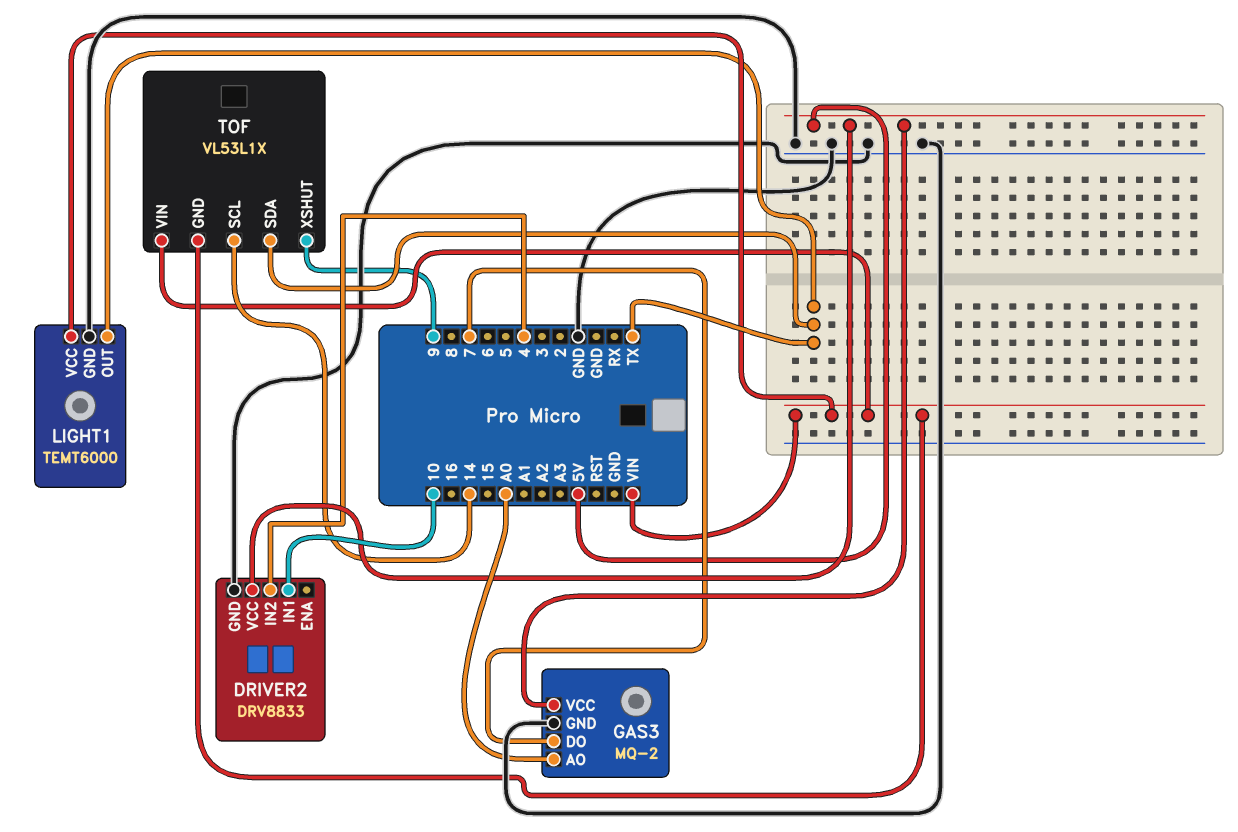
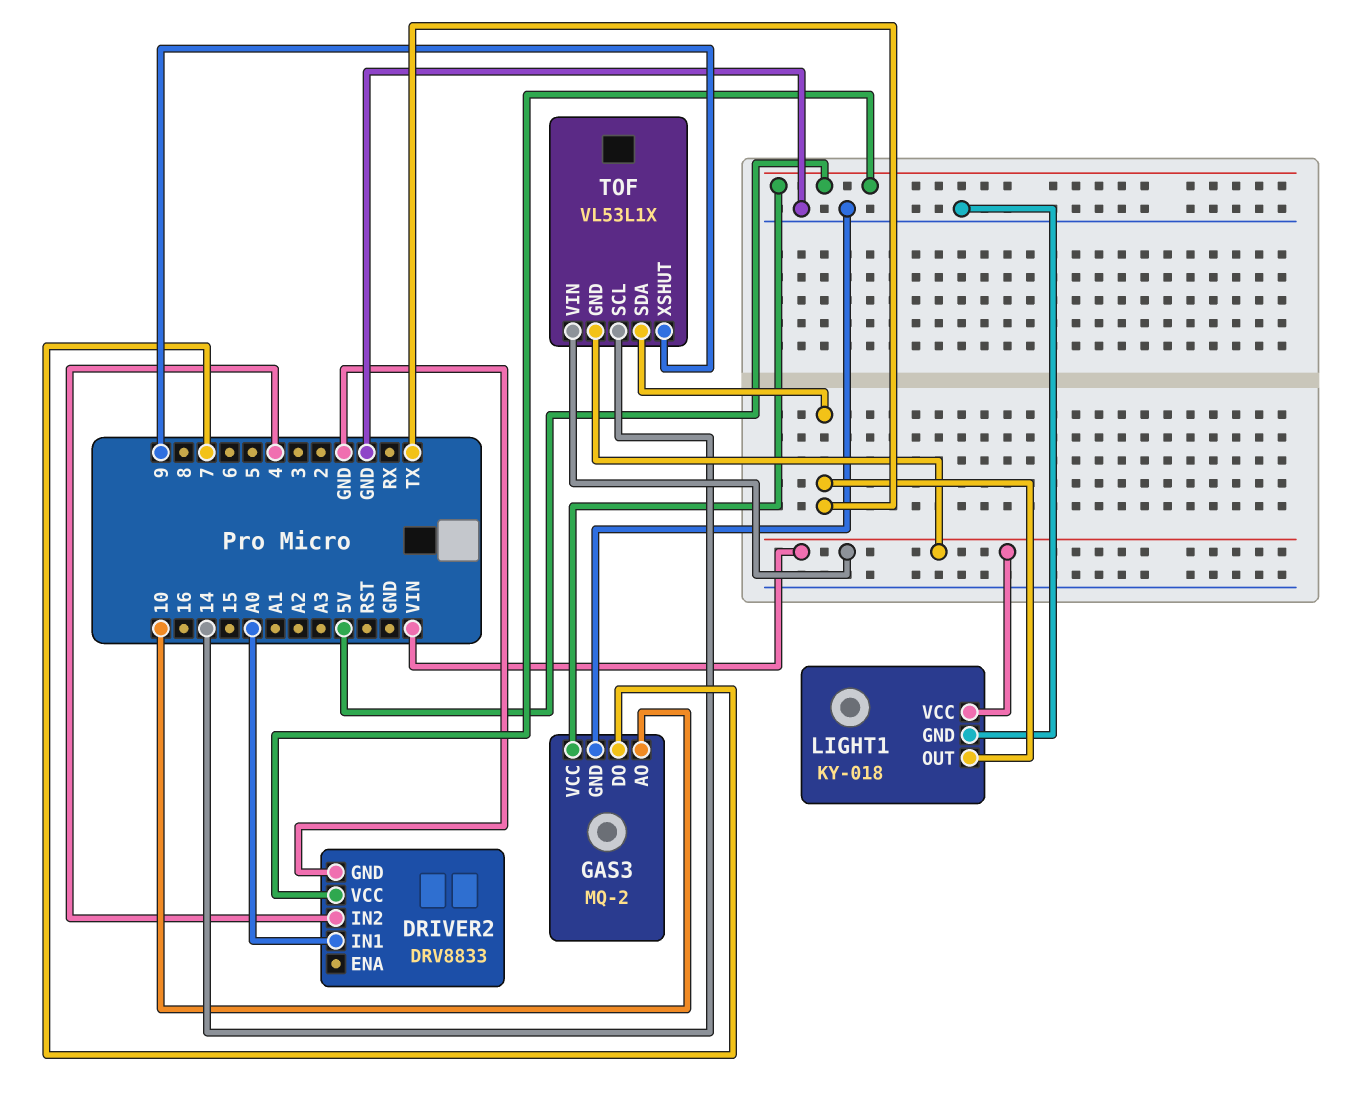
DRIVER2 pin IN1: 10 -> A0
GAS3 pin AO: A0 -> 10
LIGHT1: TEMT6000 -> KY-018

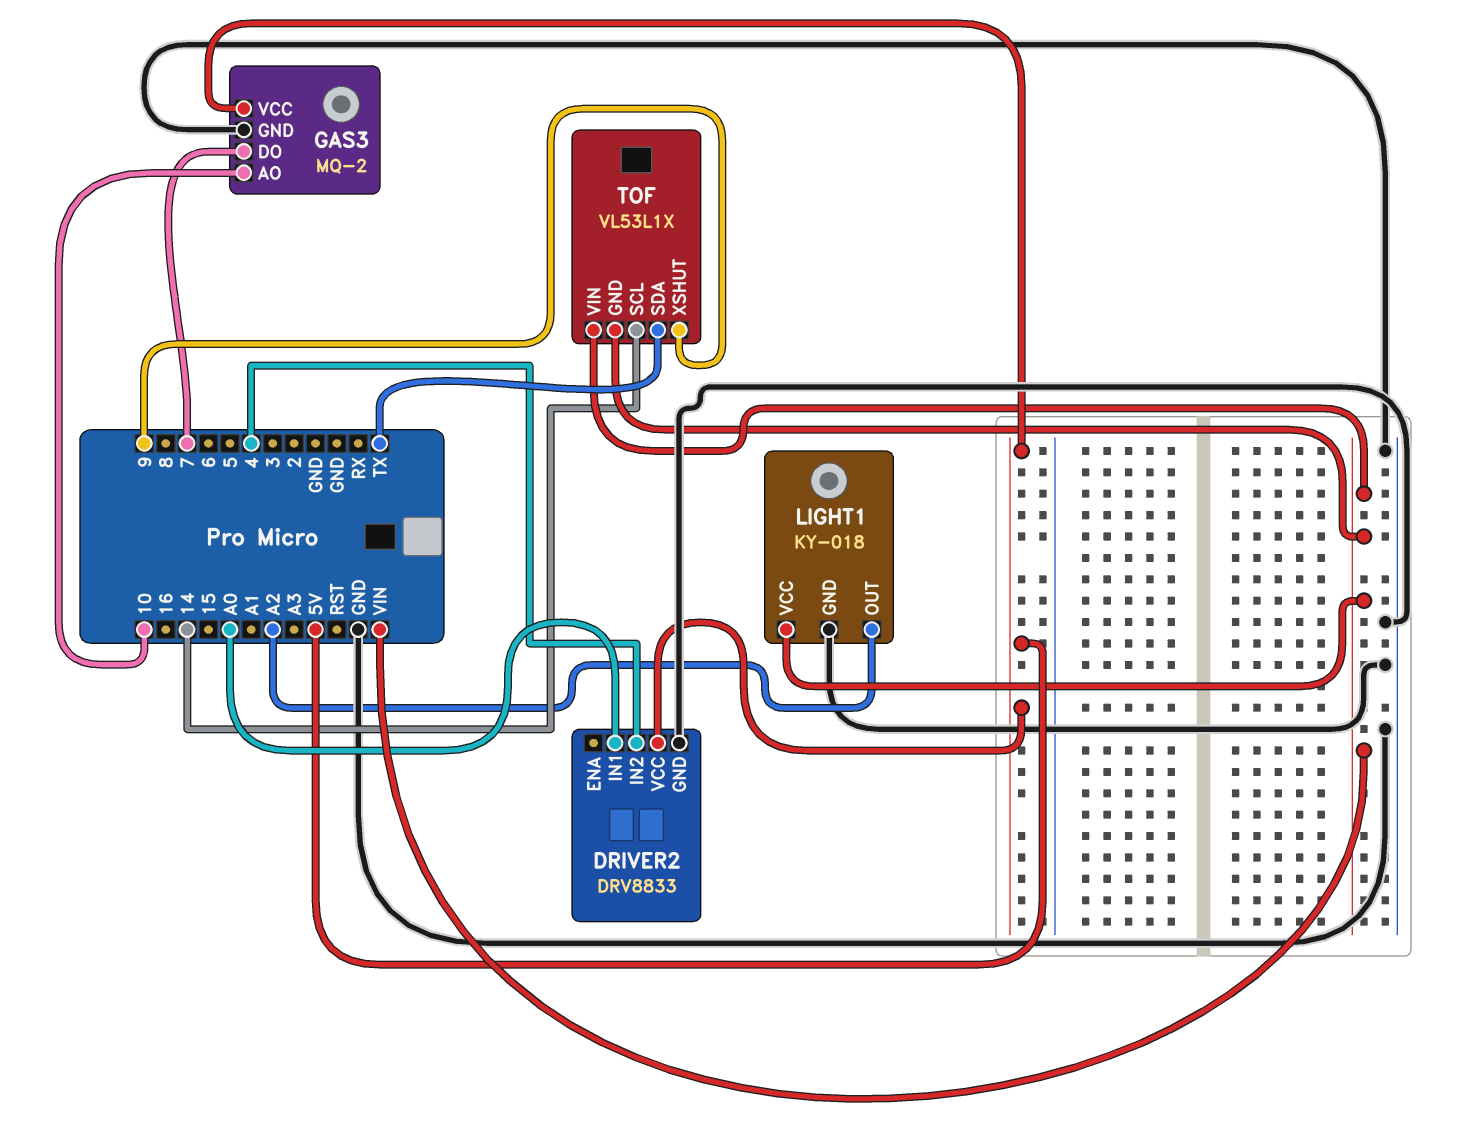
LIGHT1 pin OUT: TX -> A2

